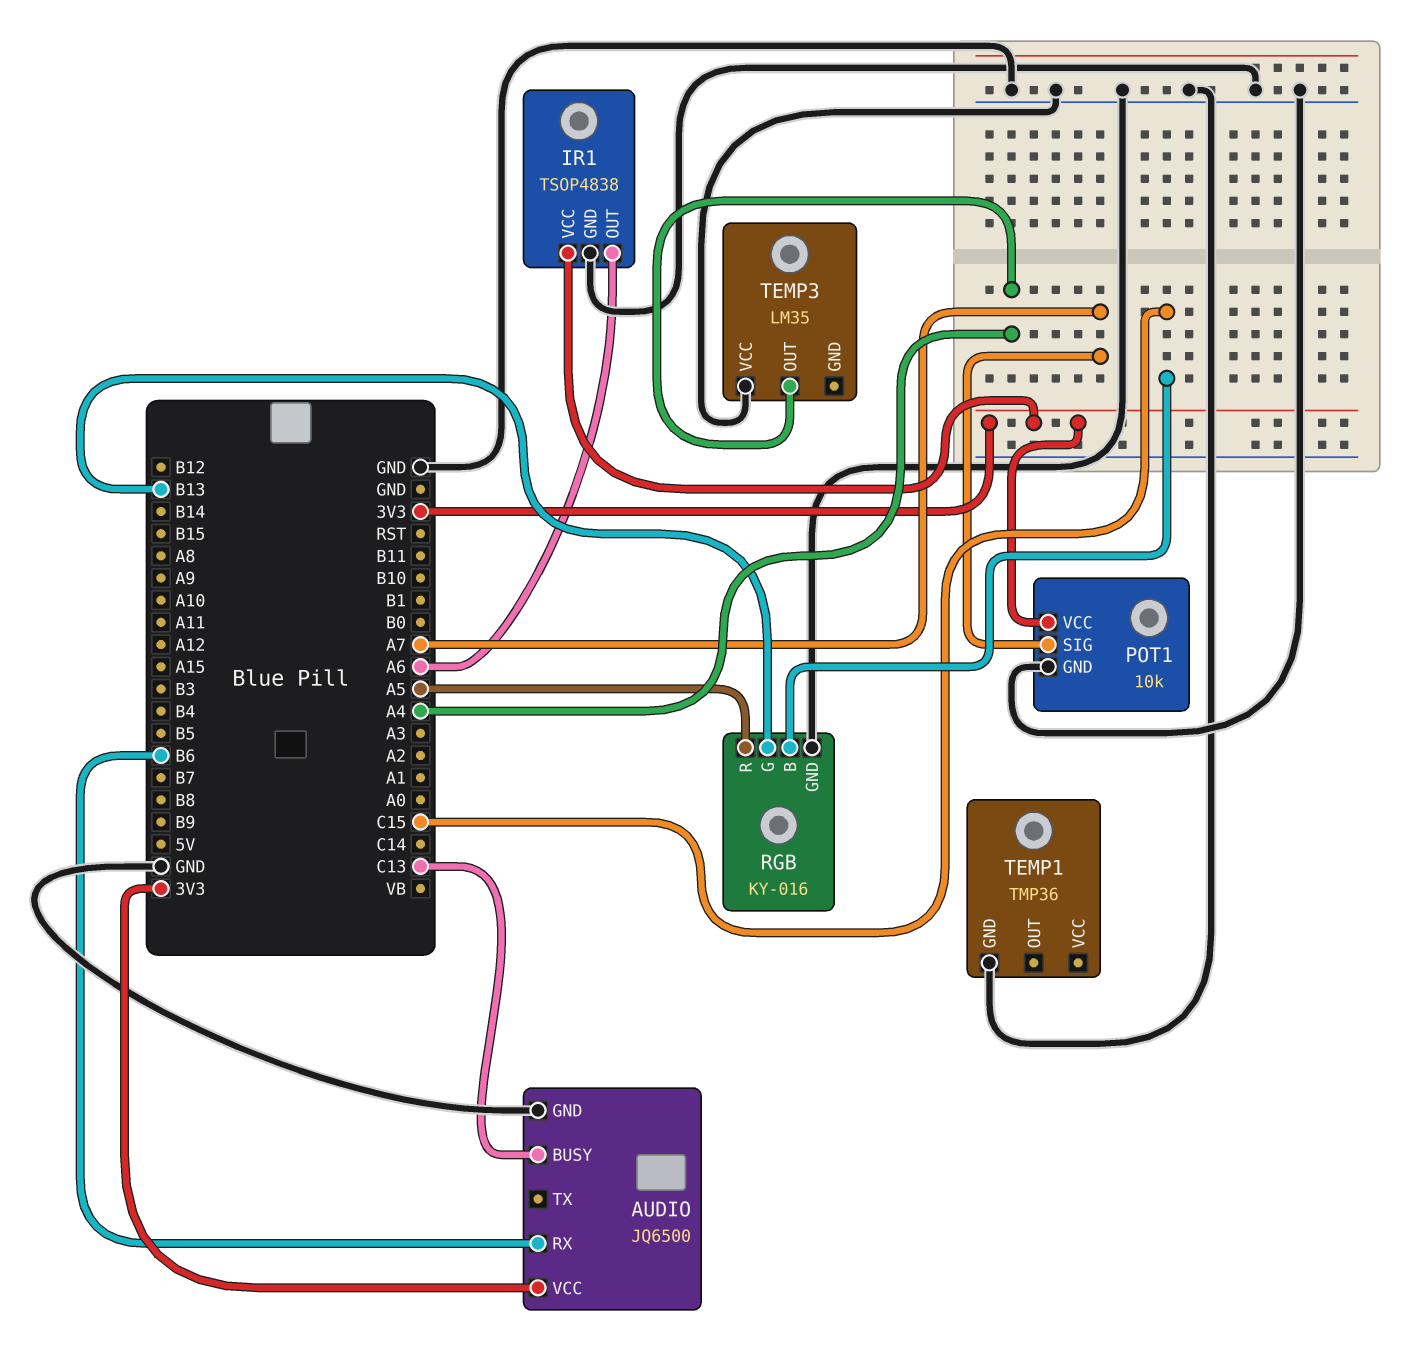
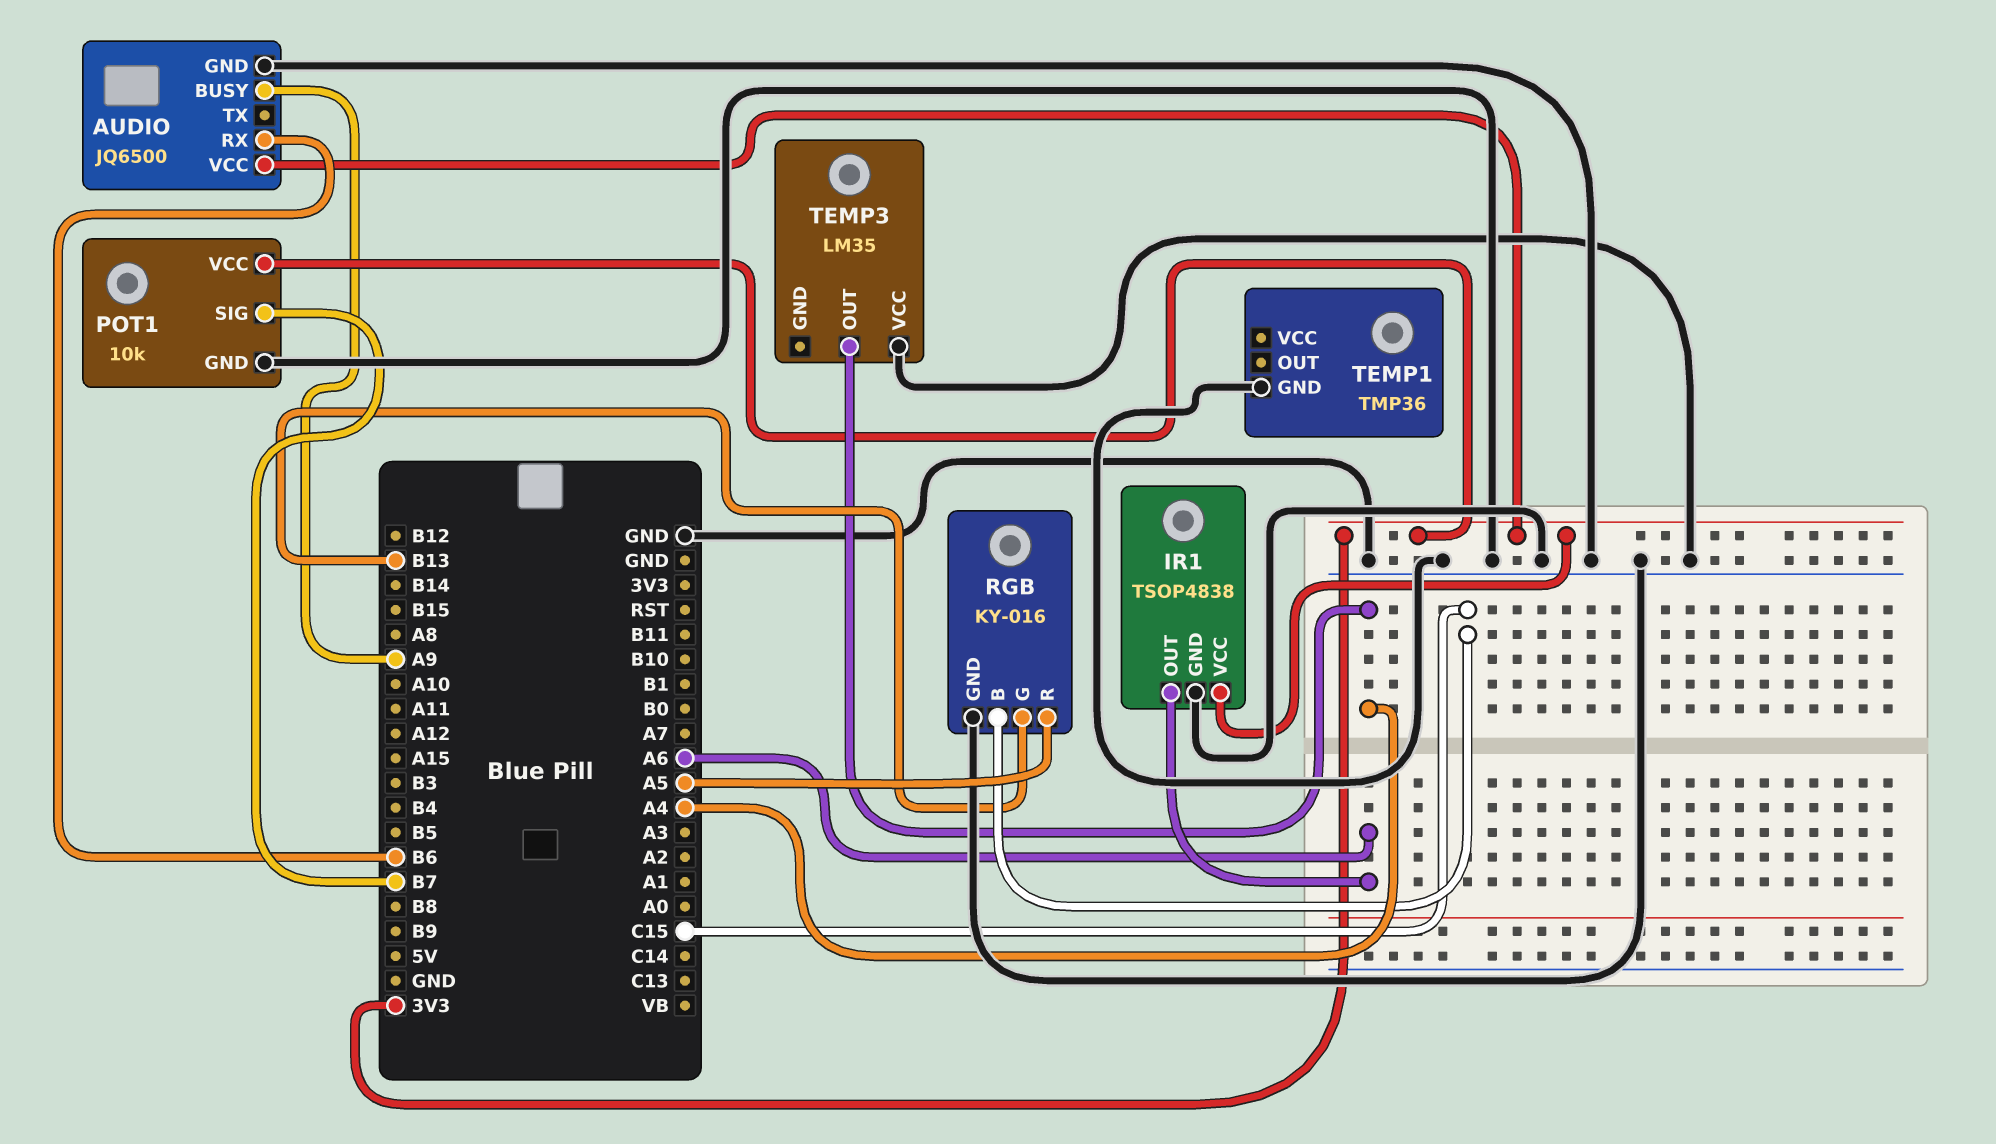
AUDIO pin BUSY: C13 -> A9
POT1 pin SIG: A7 -> B7

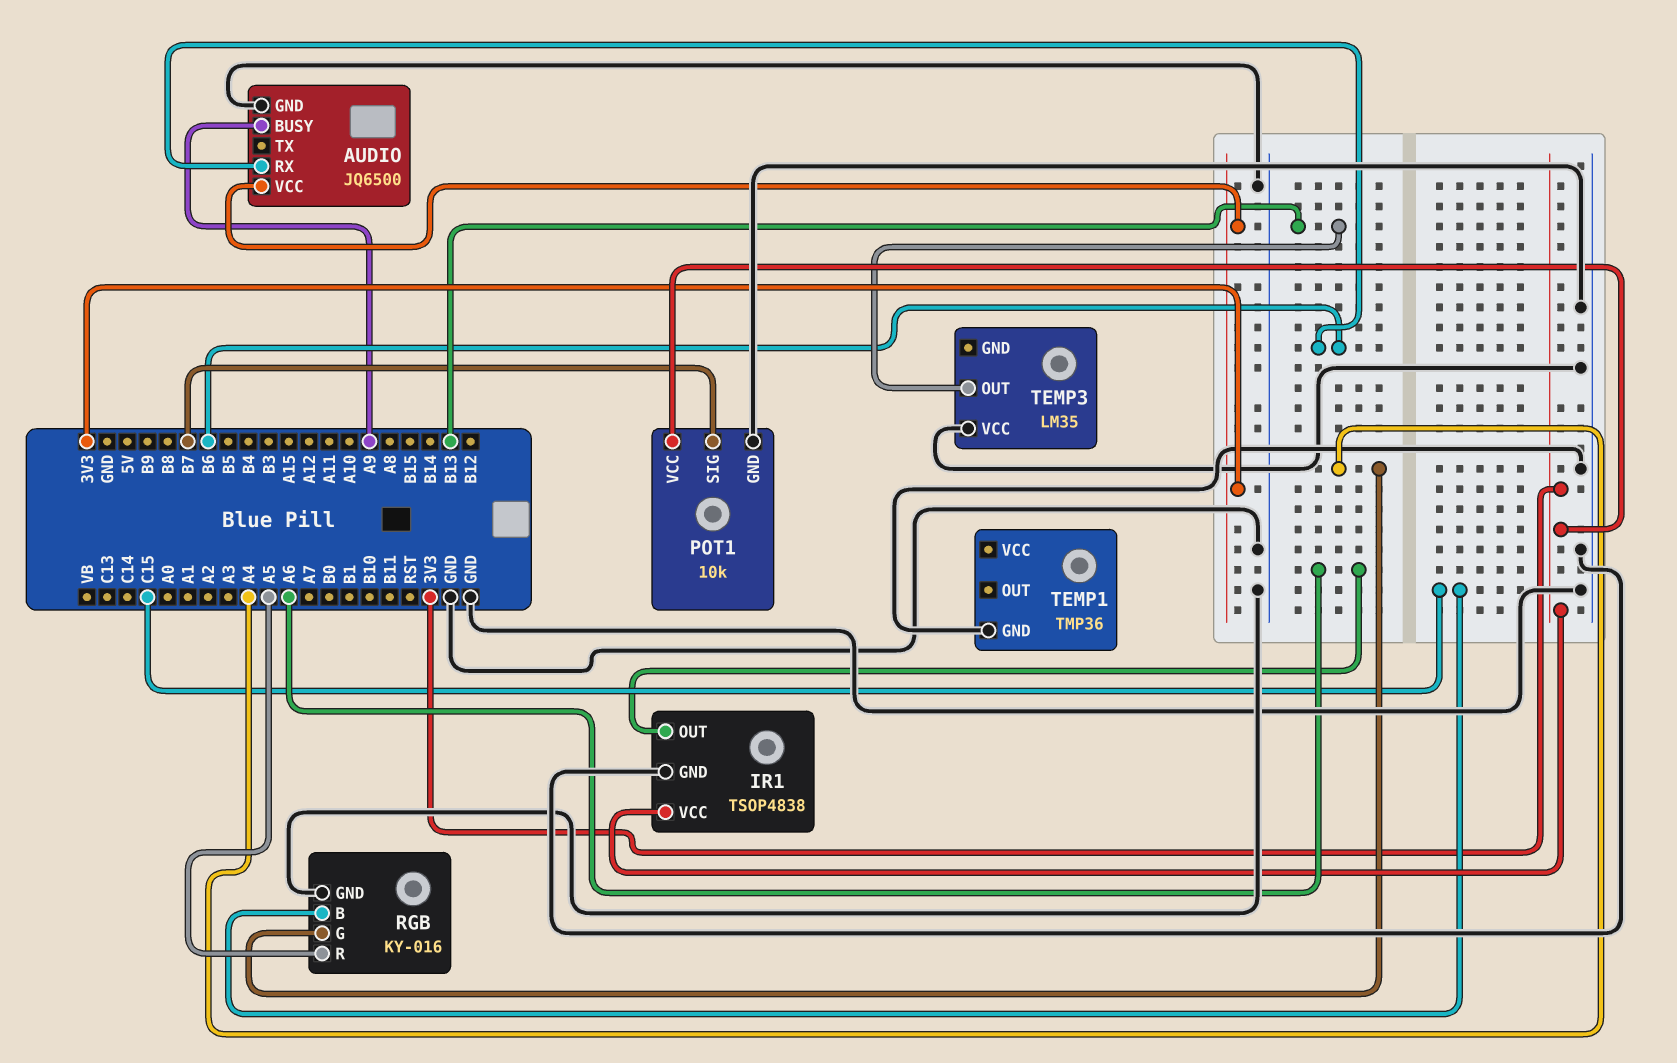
RGB pin G: B13 -> A4
TEMP3 pin OUT: A4 -> B13

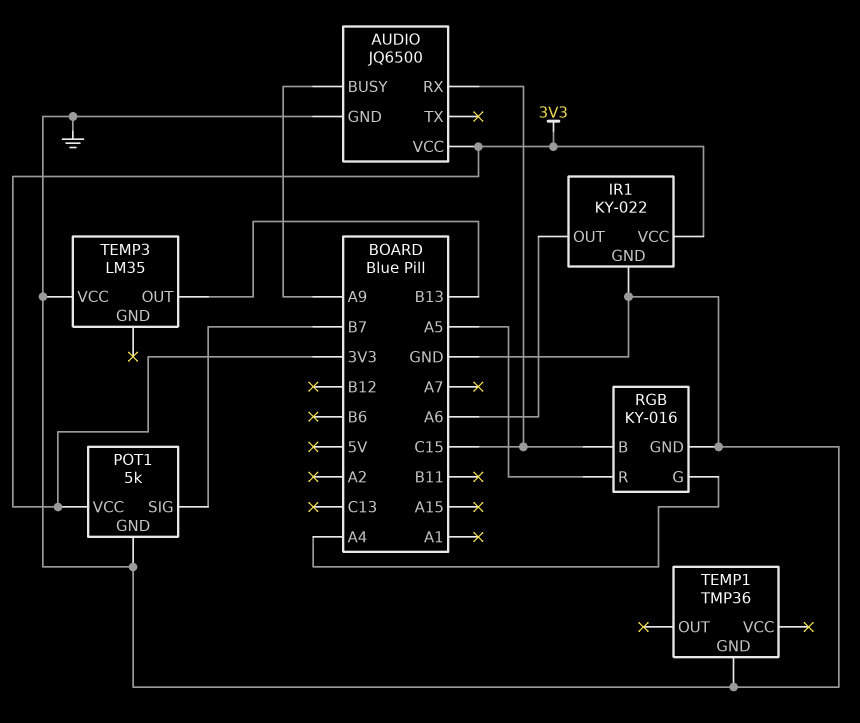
AUDIO pin RX: B6 -> C15
IR1: TSOP4838 -> KY-022
POT1: 10k -> 5k

